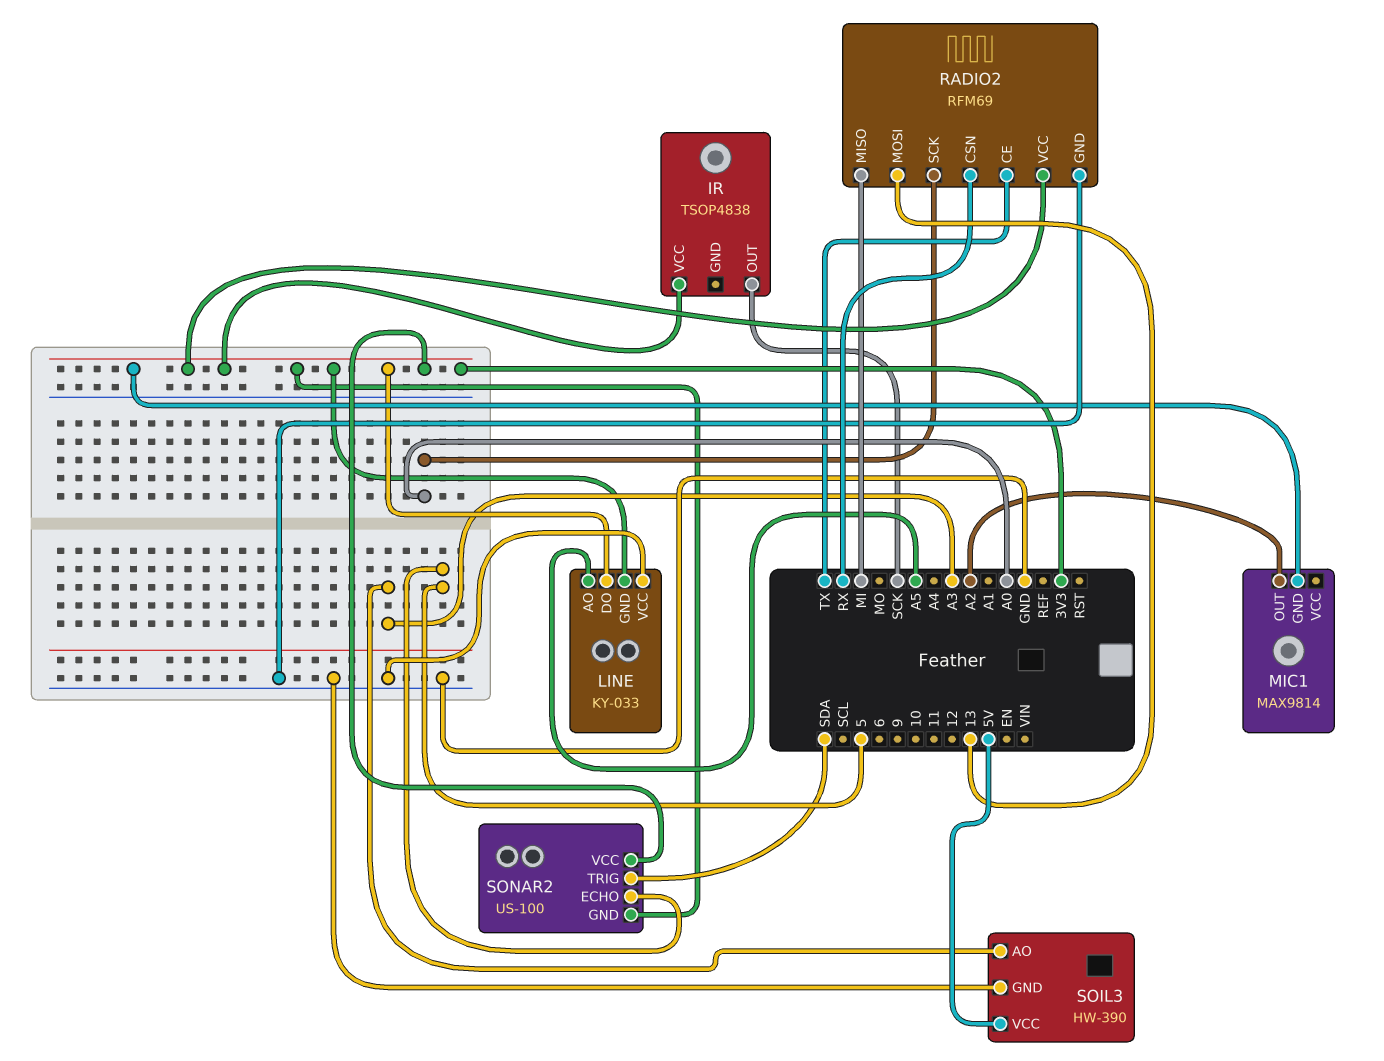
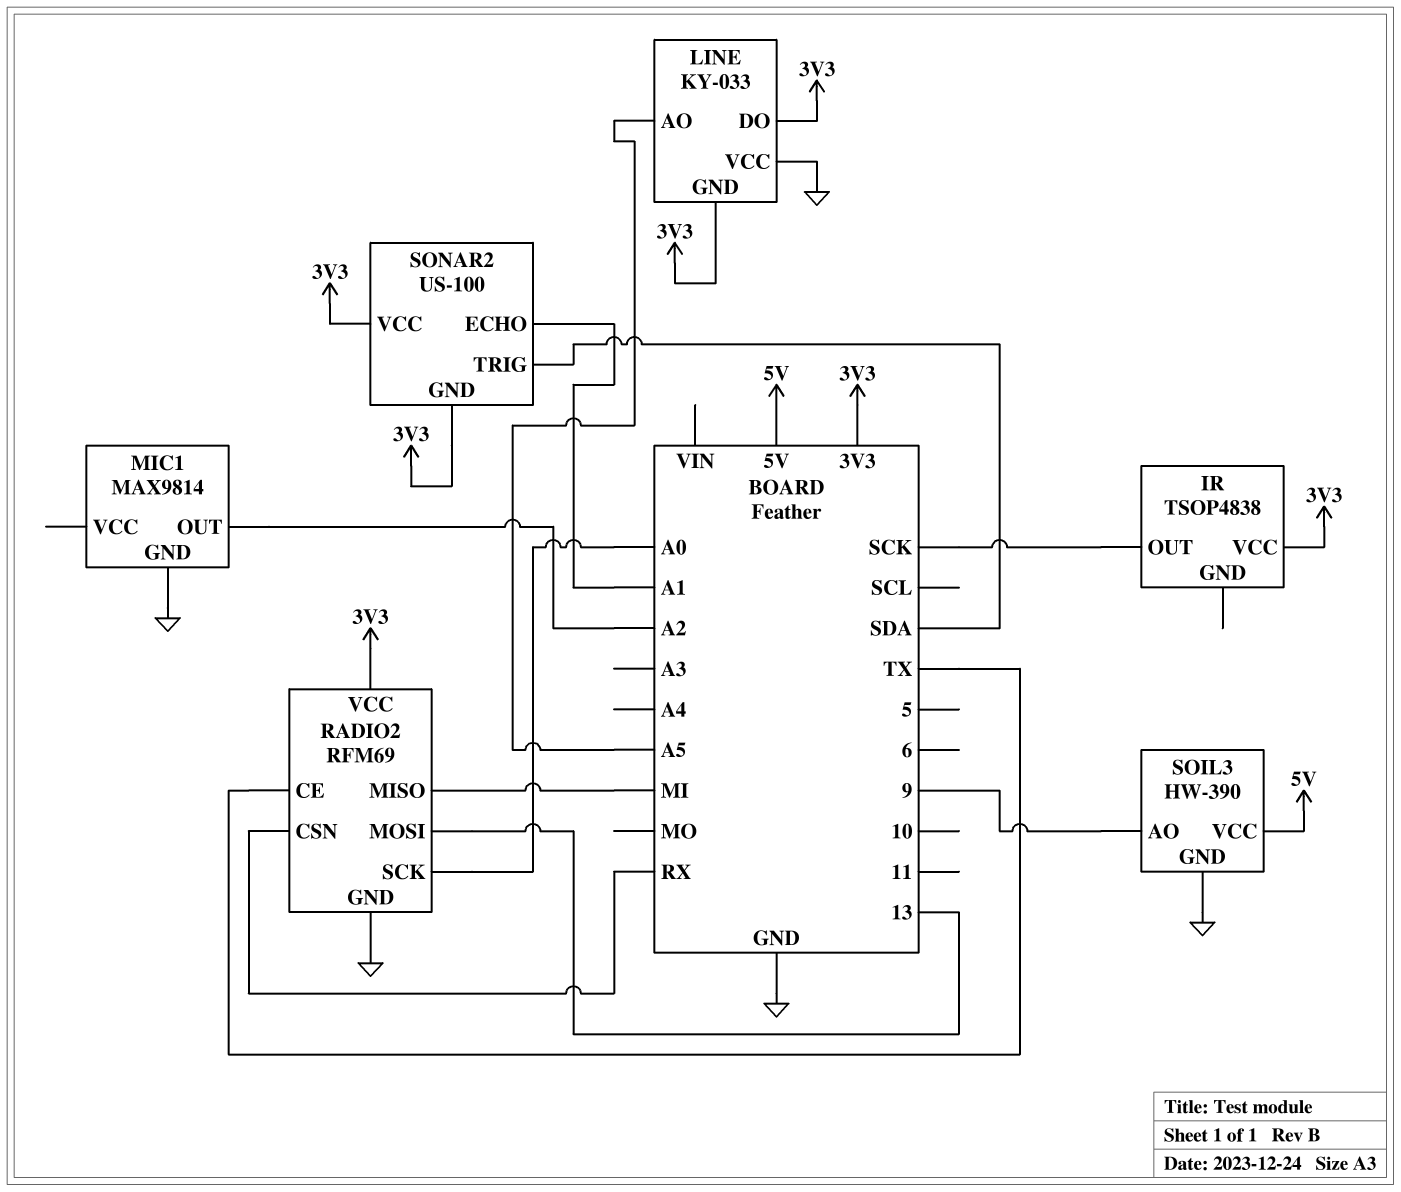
MIC1 pin GND: 3V3 -> GND
SOIL3 pin AO: A3 -> 9
SONAR2 pin ECHO: 5 -> A1

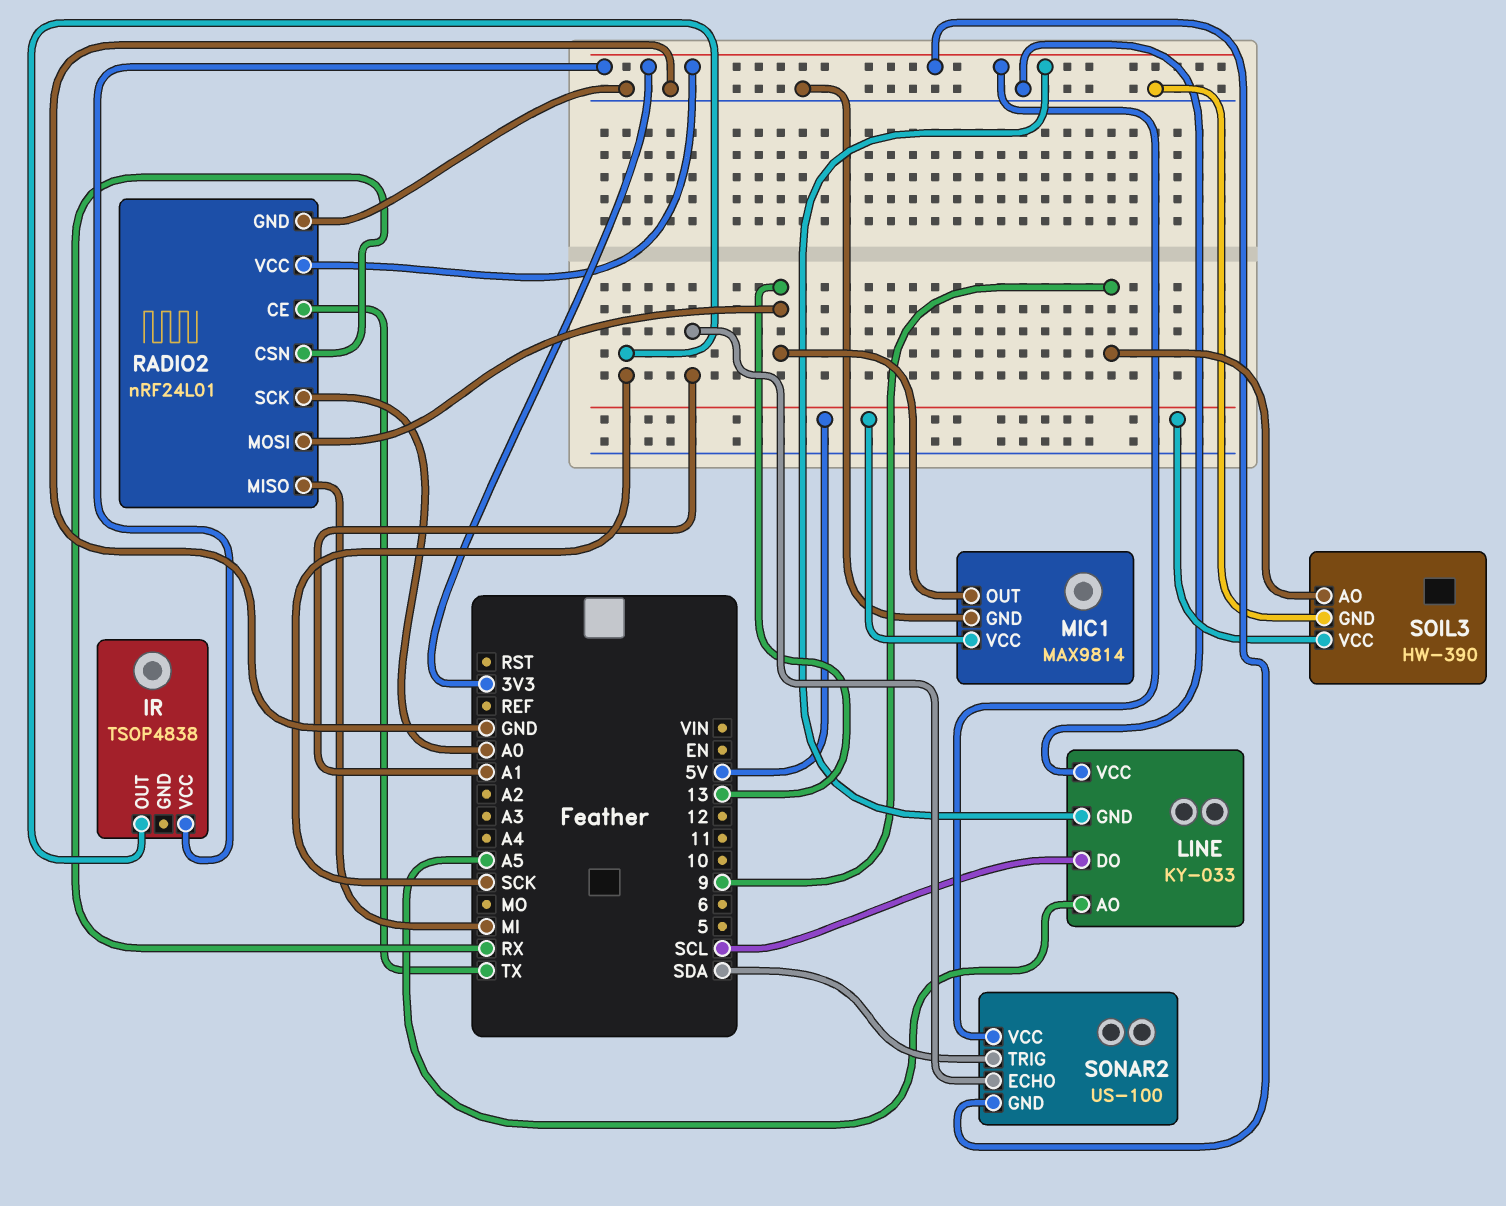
LINE pin DO: 3V3 -> SCL
MIC1 pin OUT: A2 -> 13
MIC1 pin VCC: none -> 5V
RADIO2: RFM69 -> nRF24L01

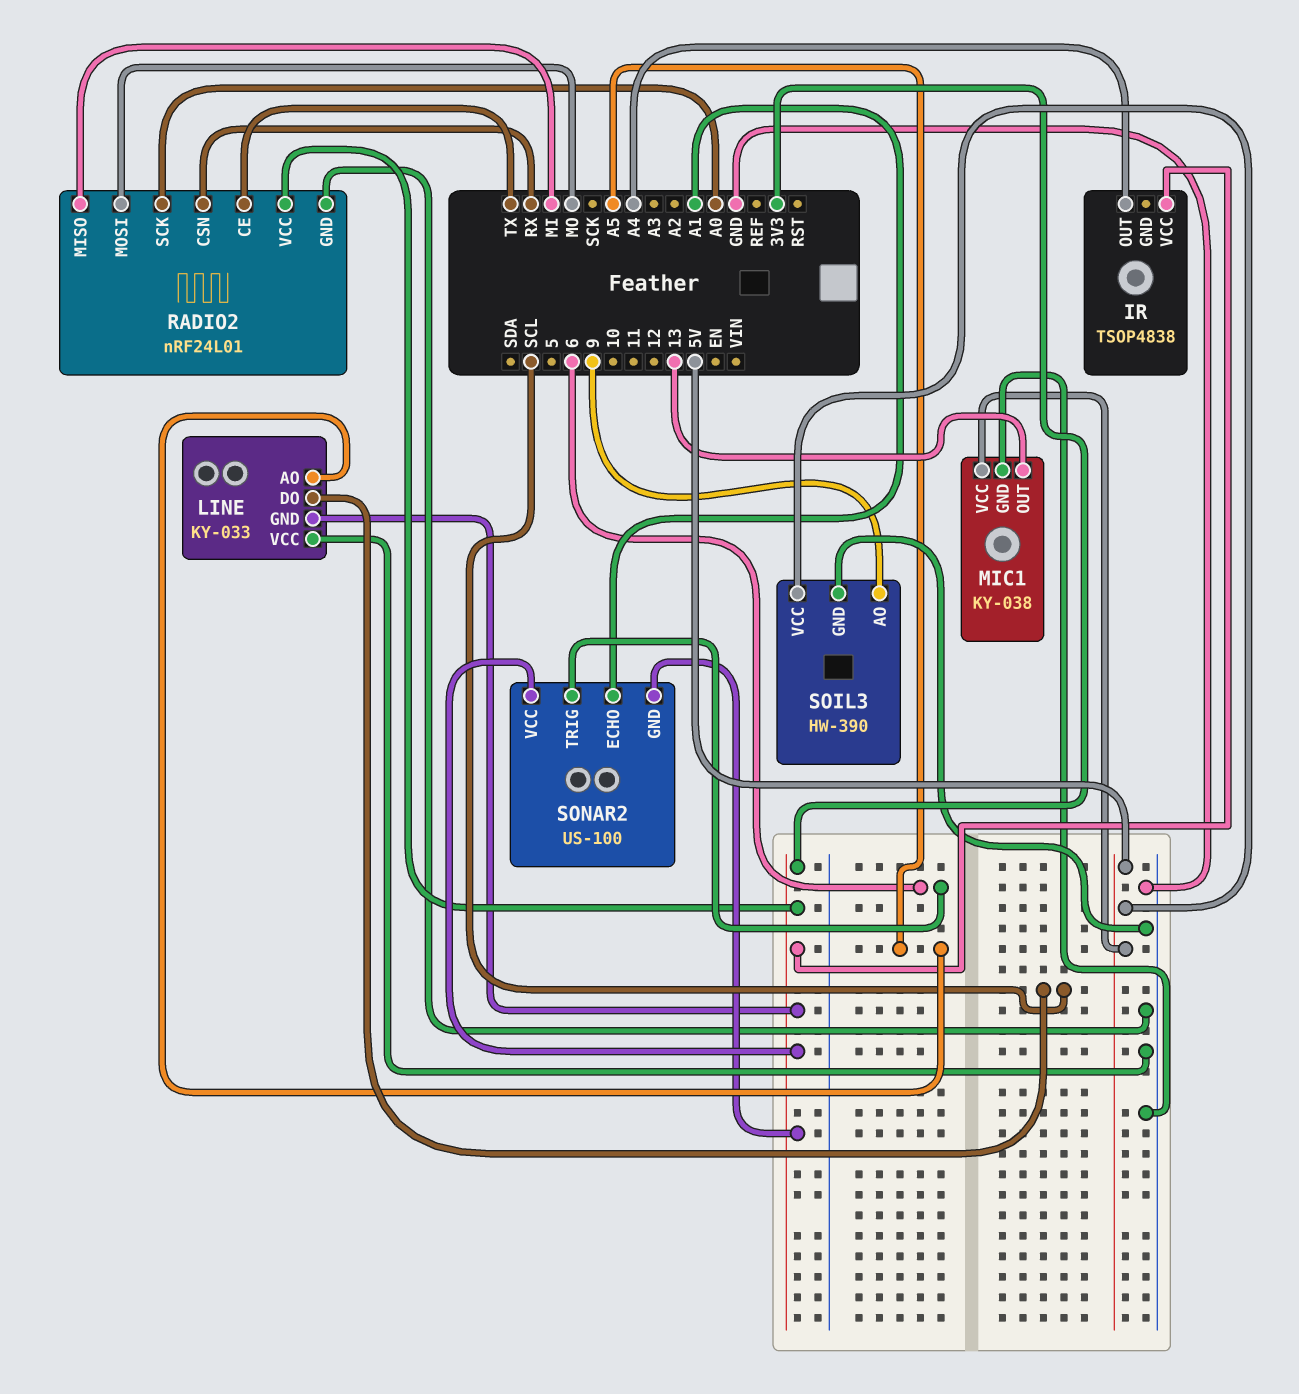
IR pin OUT: SCK -> A4
MIC1: MAX9814 -> KY-038
RADIO2 pin MOSI: 13 -> MO
SONAR2 pin TRIG: SDA -> 6

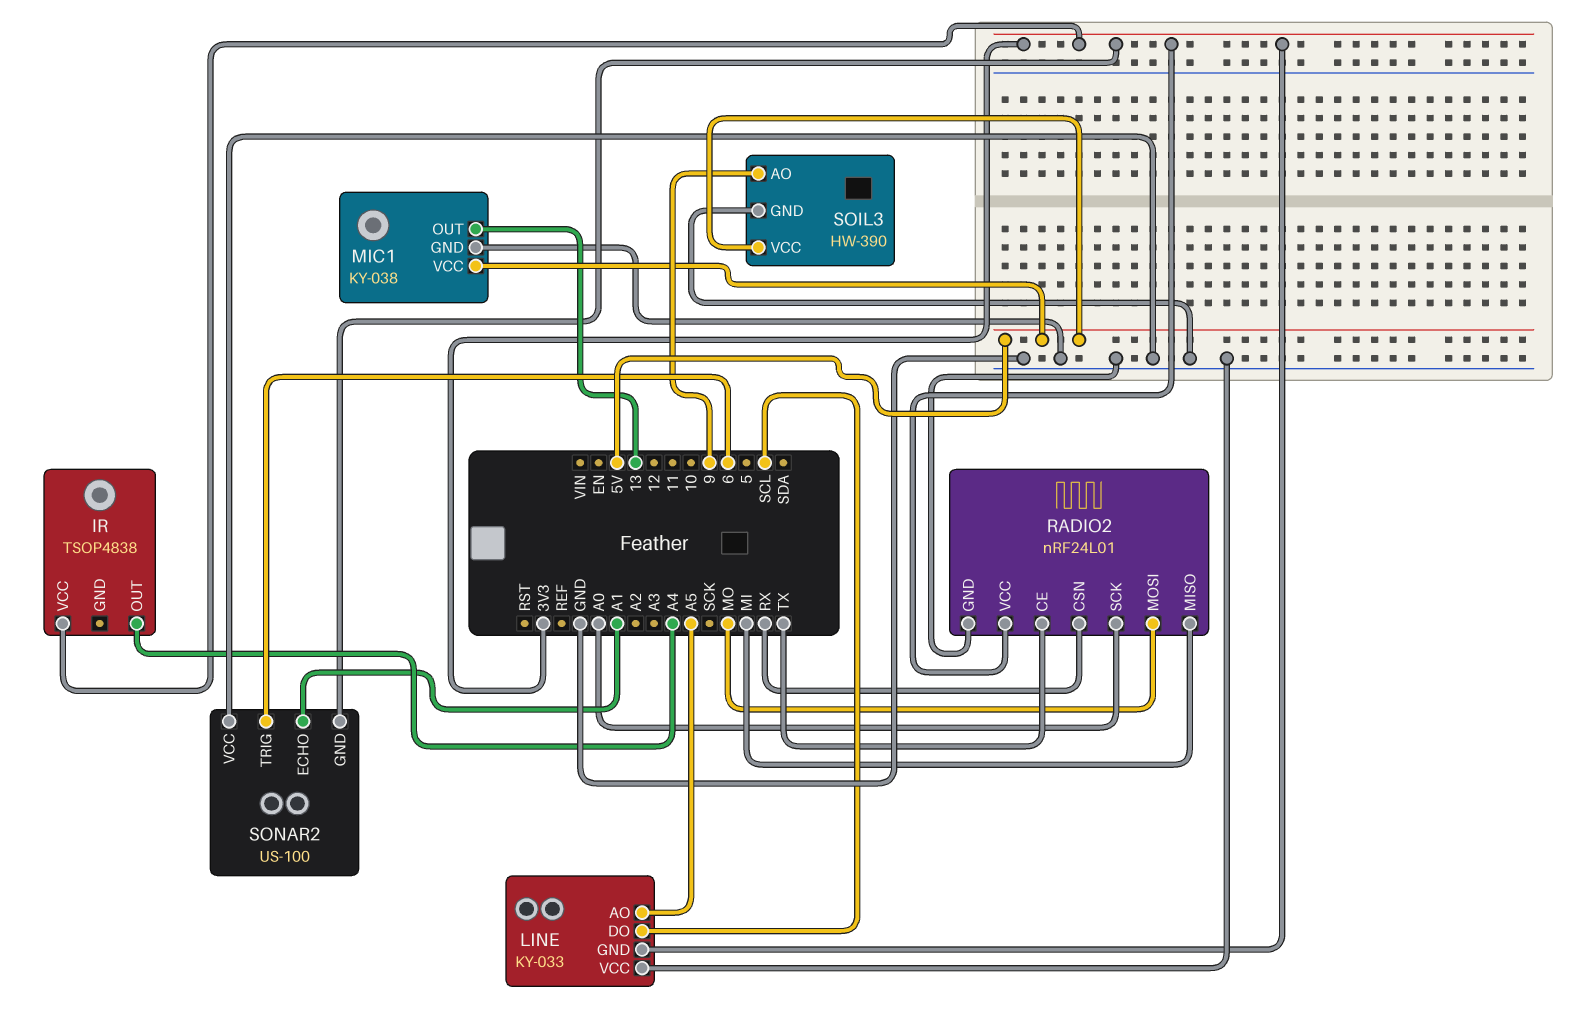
SONAR2 pin VCC: 3V3 -> GND

